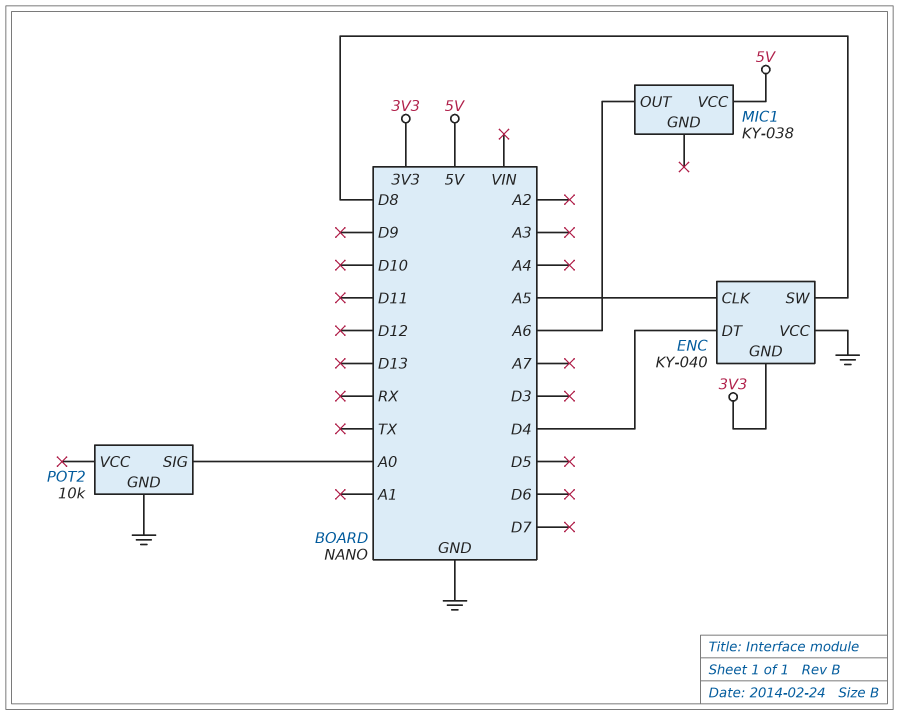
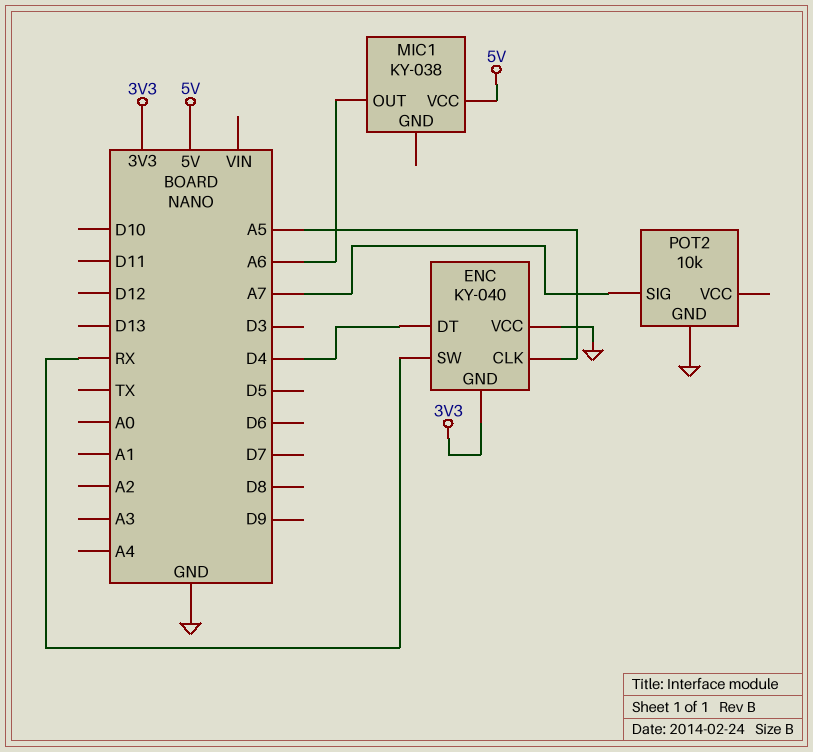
ENC pin SW: D8 -> RX
POT2 pin SIG: A0 -> A7

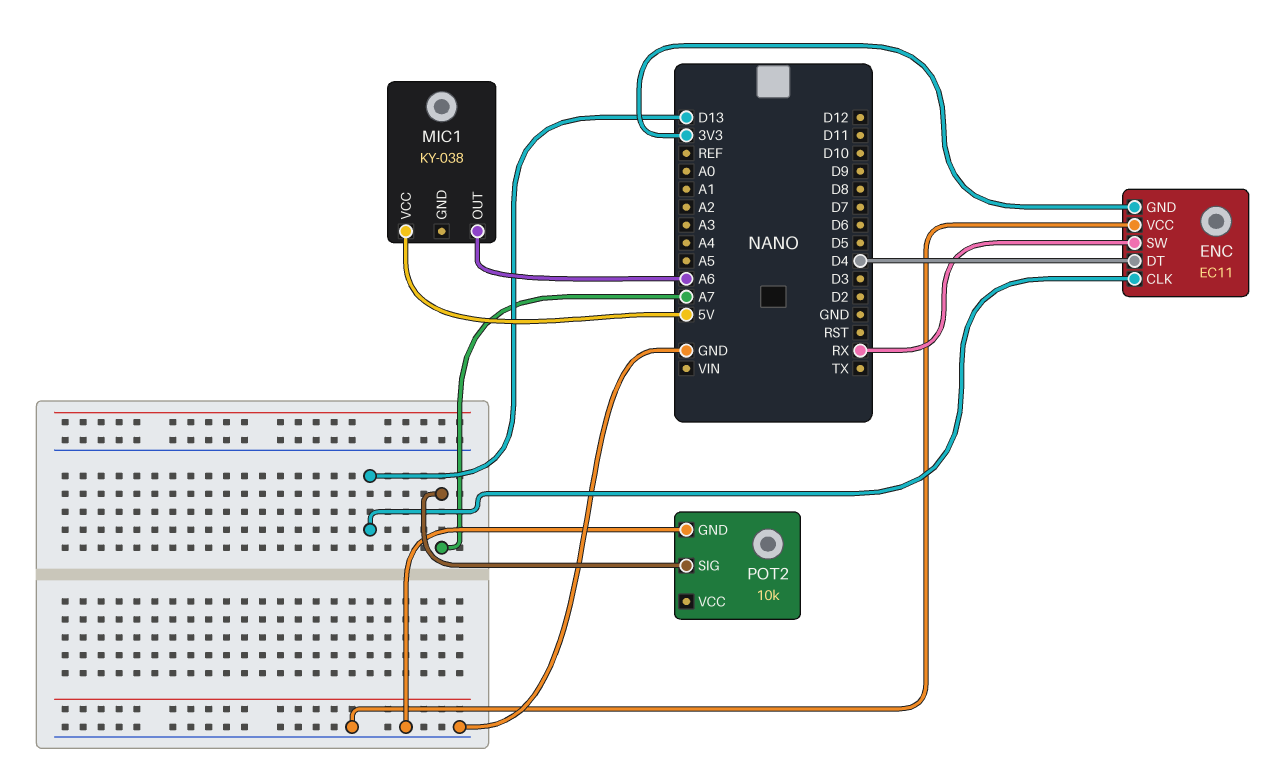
ENC: KY-040 -> EC11
ENC pin CLK: A5 -> D13

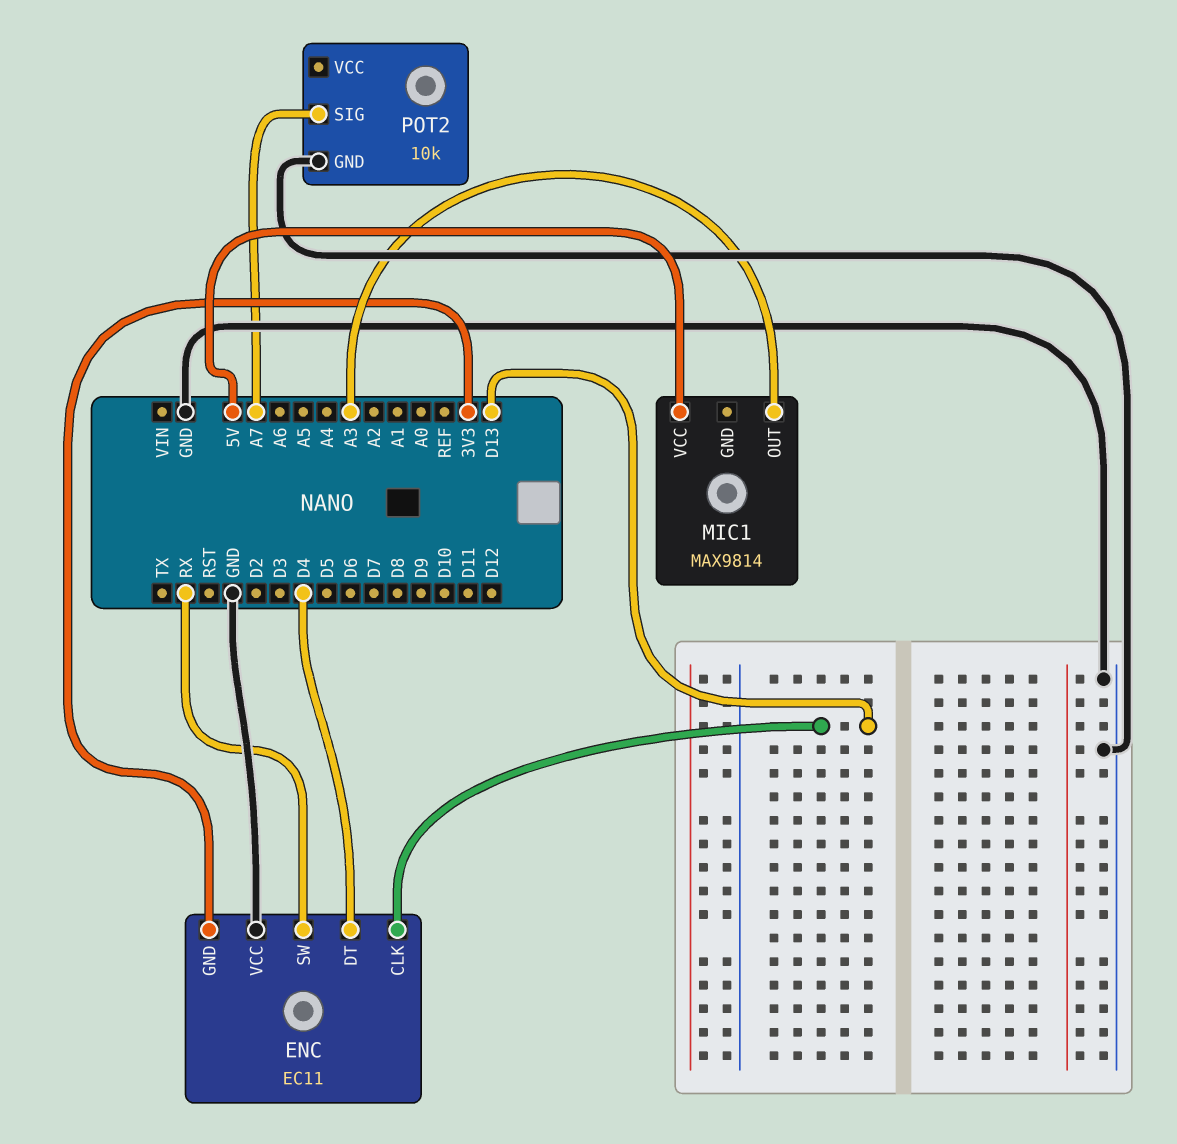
MIC1: KY-038 -> MAX9814
MIC1 pin OUT: A6 -> A3

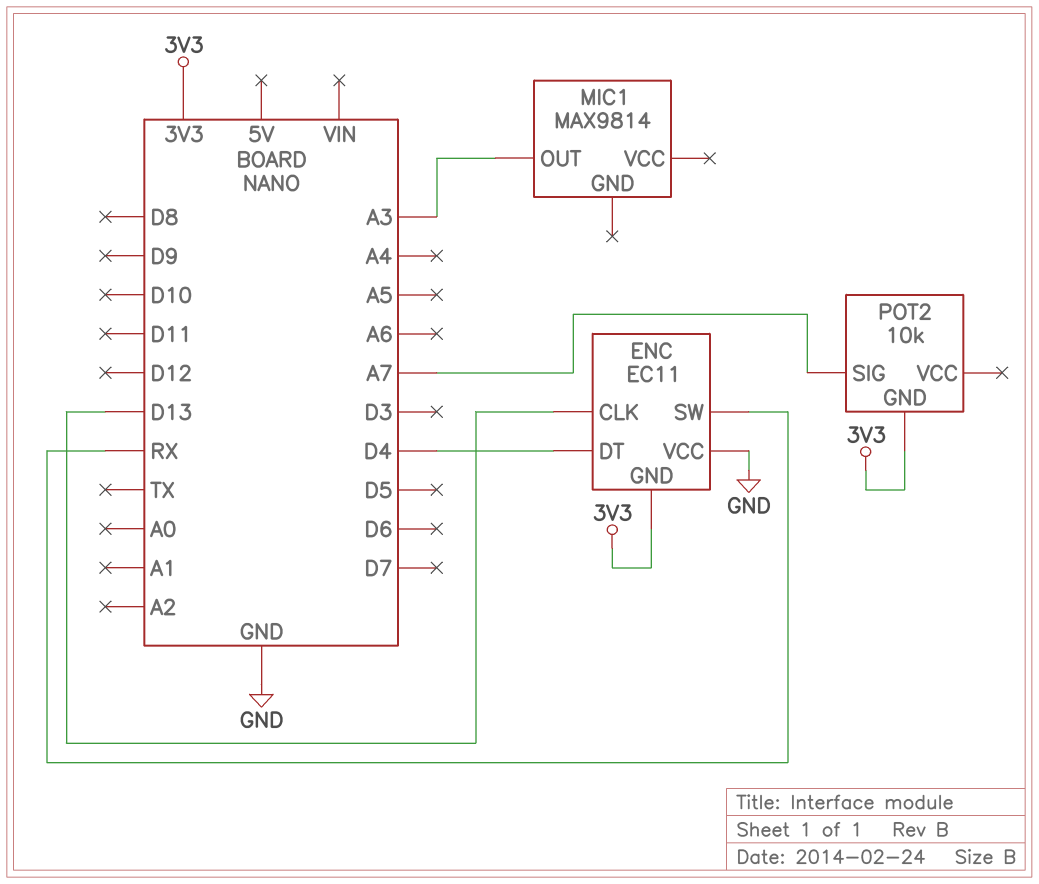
MIC1 pin VCC: 5V -> none
POT2 pin GND: GND -> 3V3

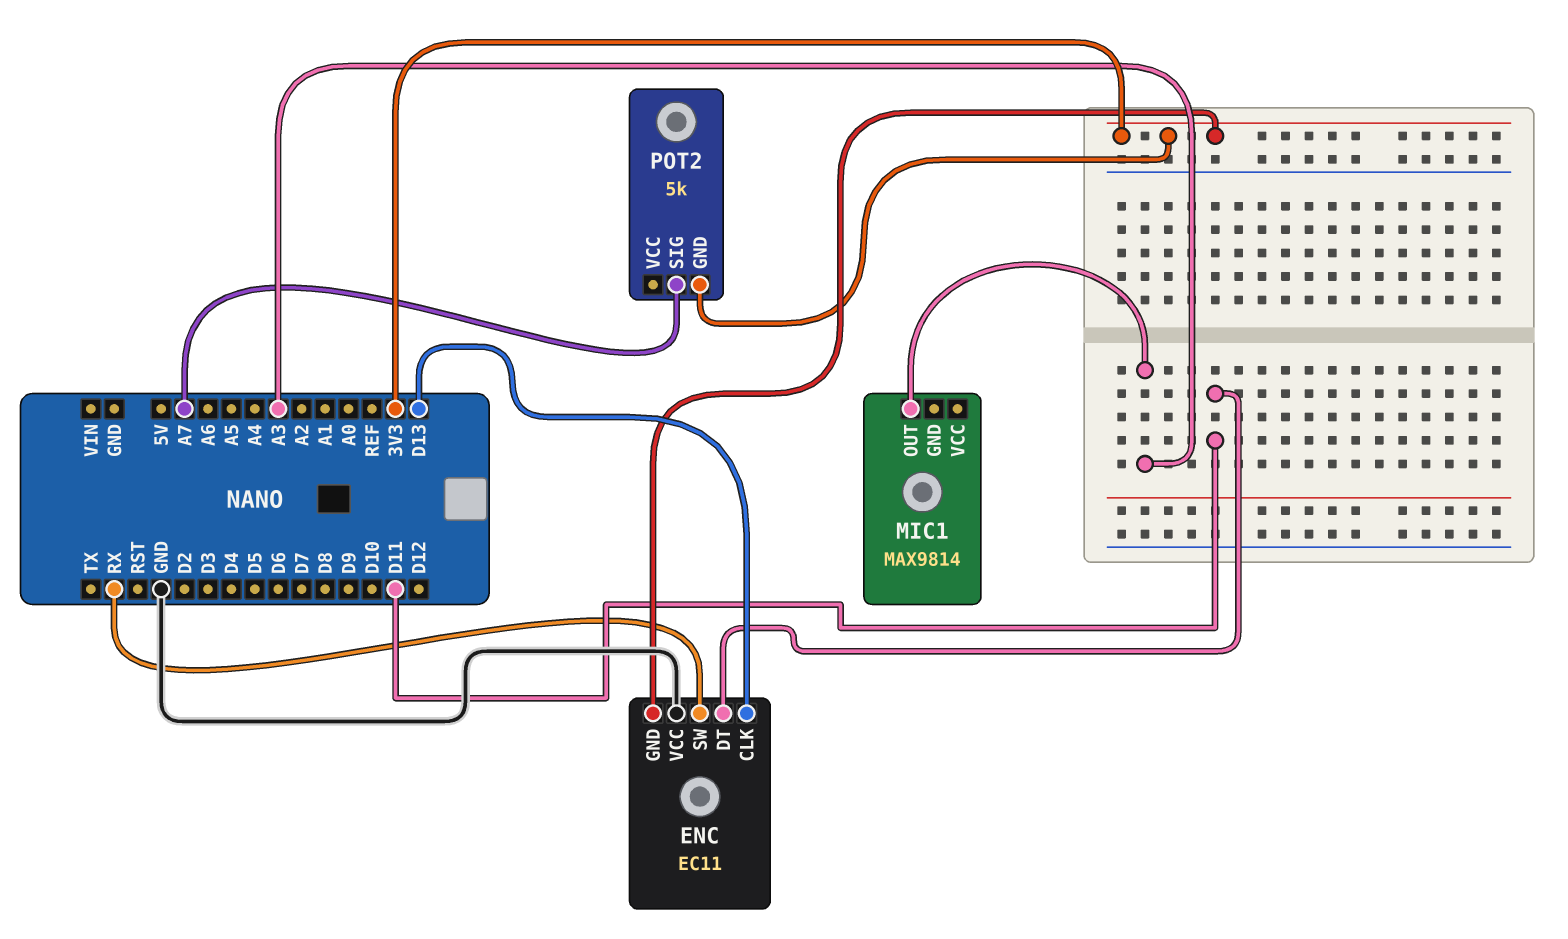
ENC pin DT: D4 -> D11
POT2: 10k -> 5k

